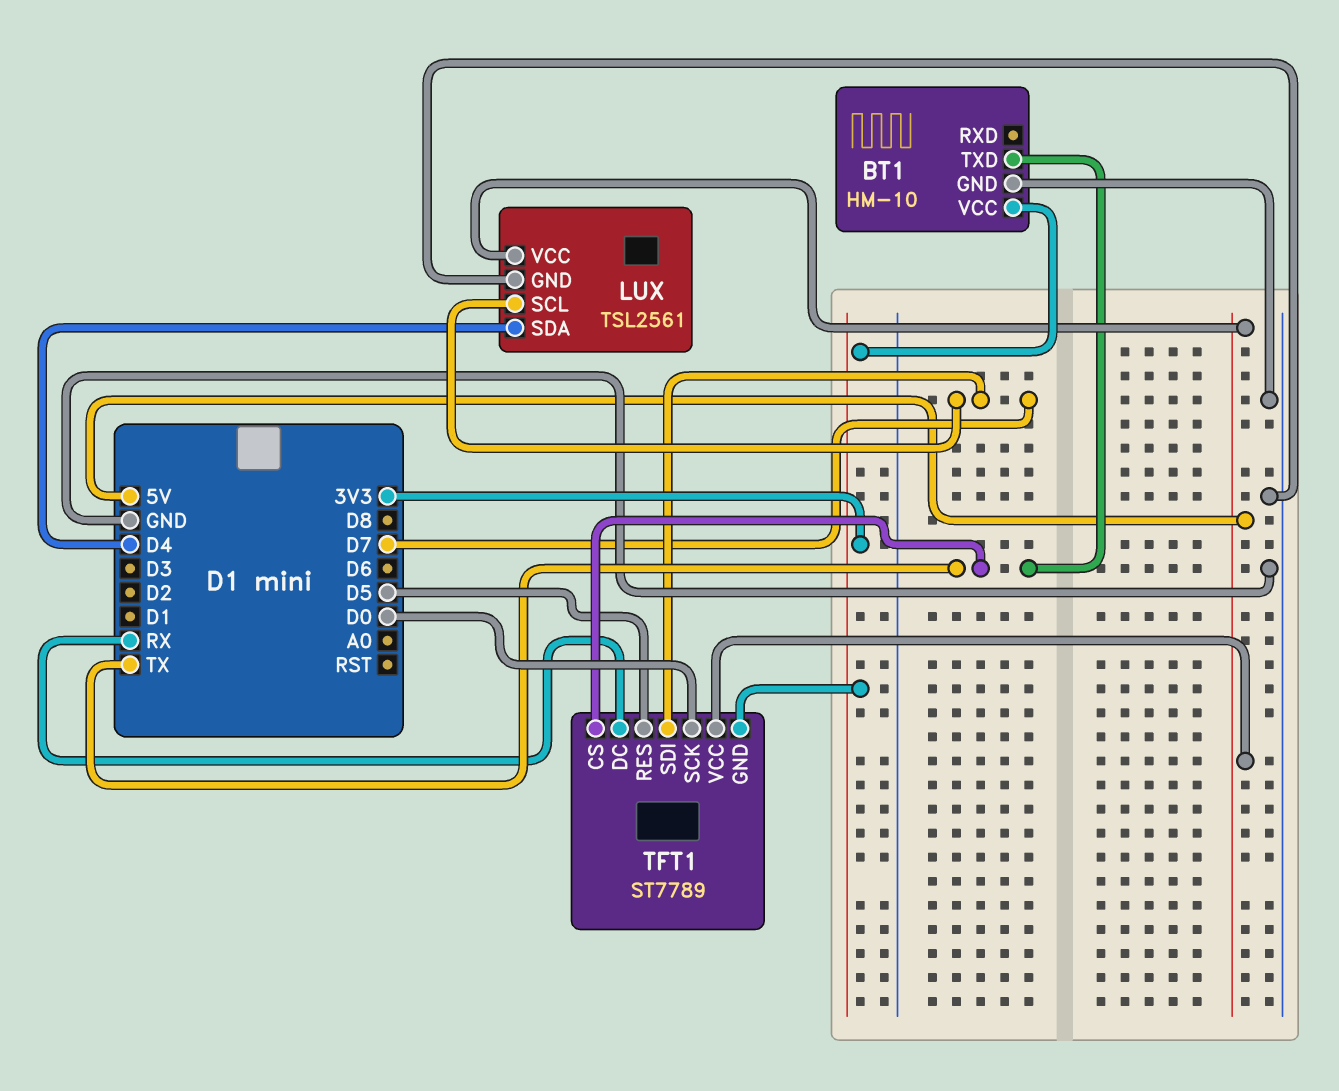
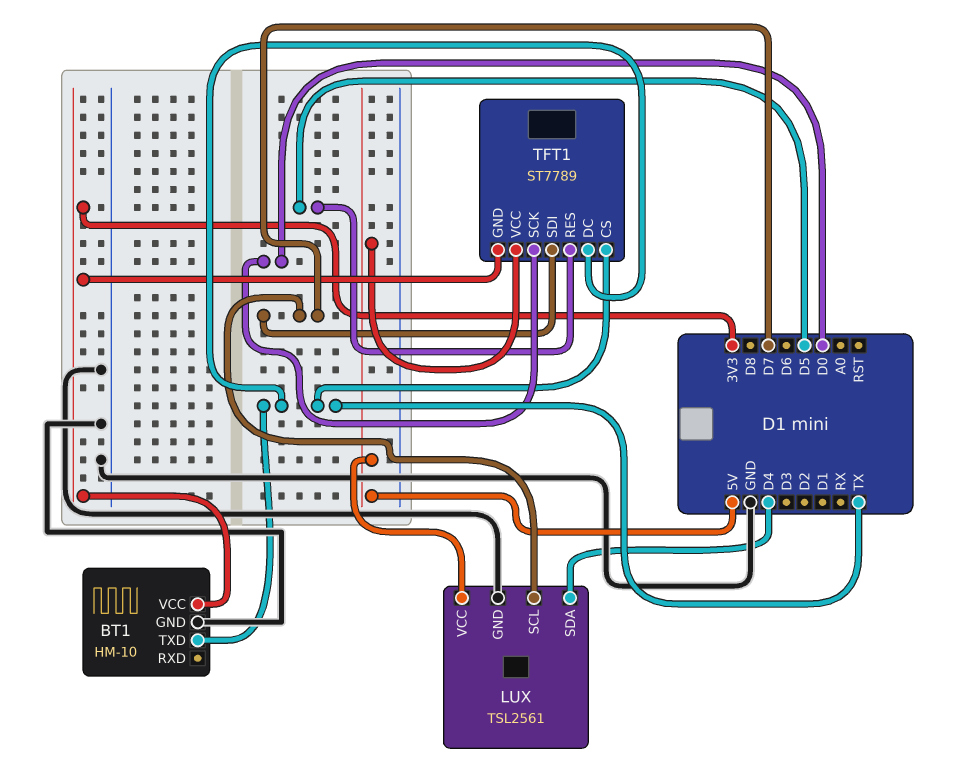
TFT1 pin DC: RX -> TX

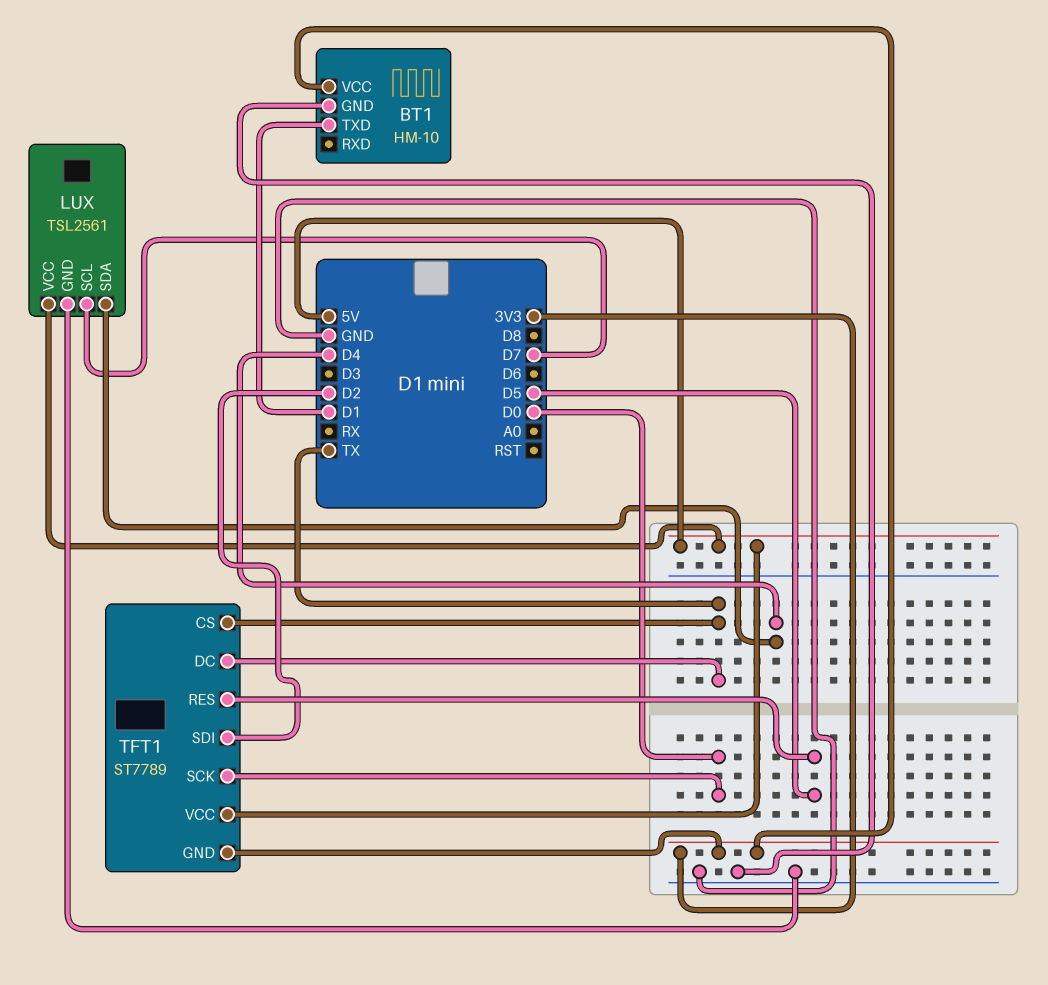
BT1 pin TXD: TX -> D1
TFT1 pin SDI: D7 -> D2

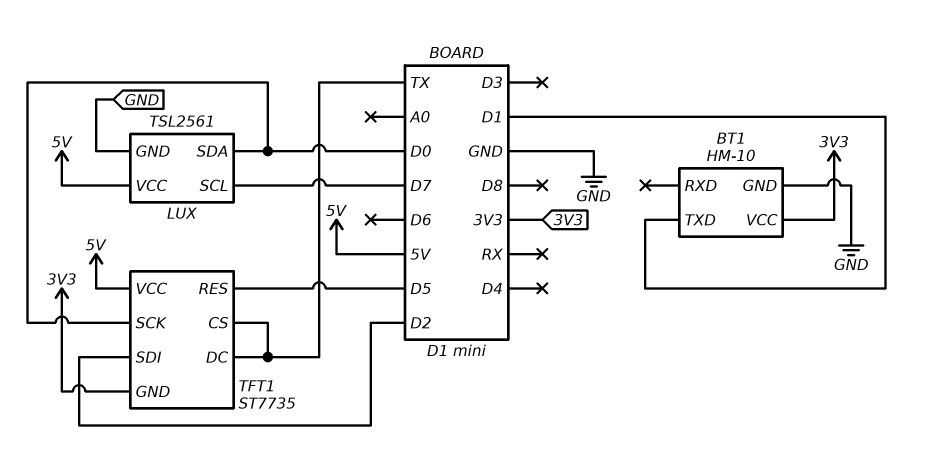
LUX pin SDA: D4 -> D0
TFT1: ST7789 -> ST7735

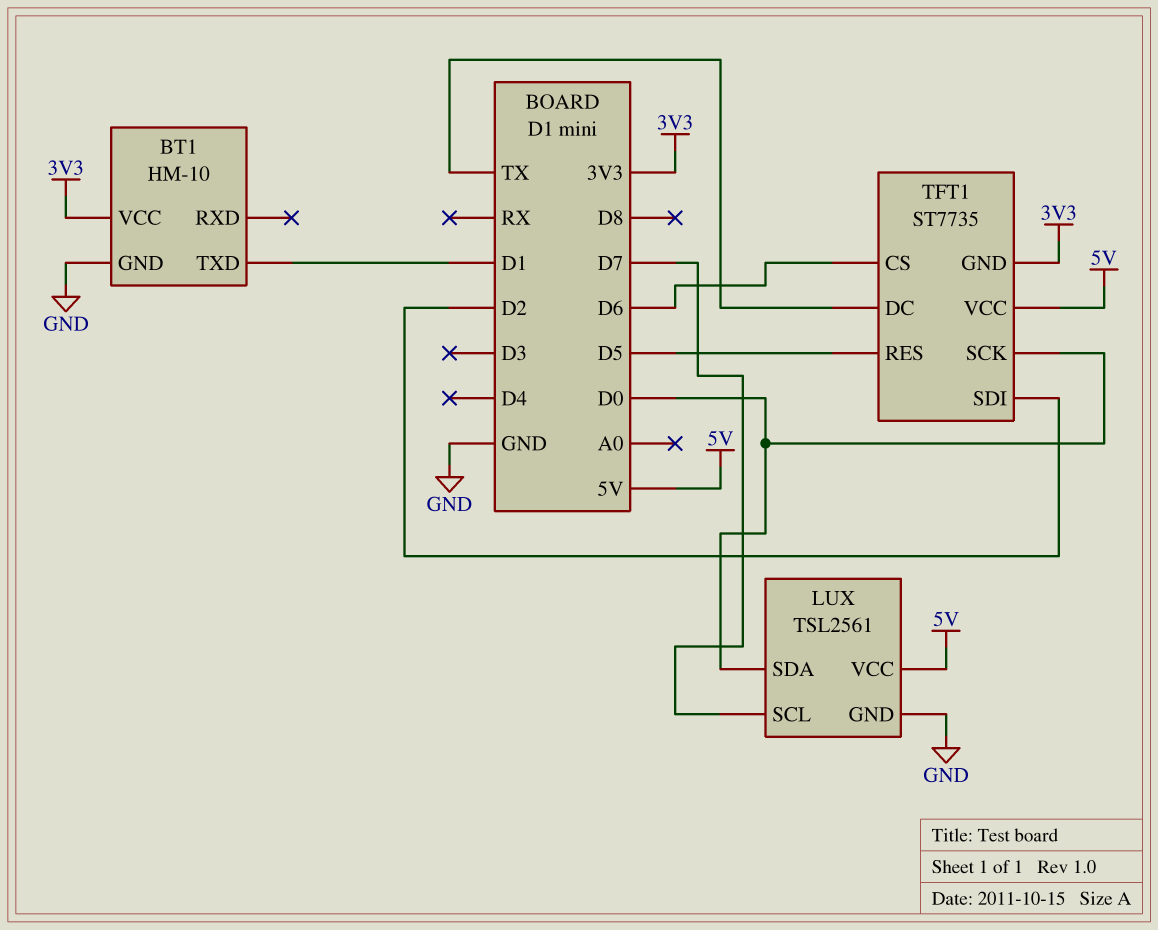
TFT1 pin CS: TX -> D6

